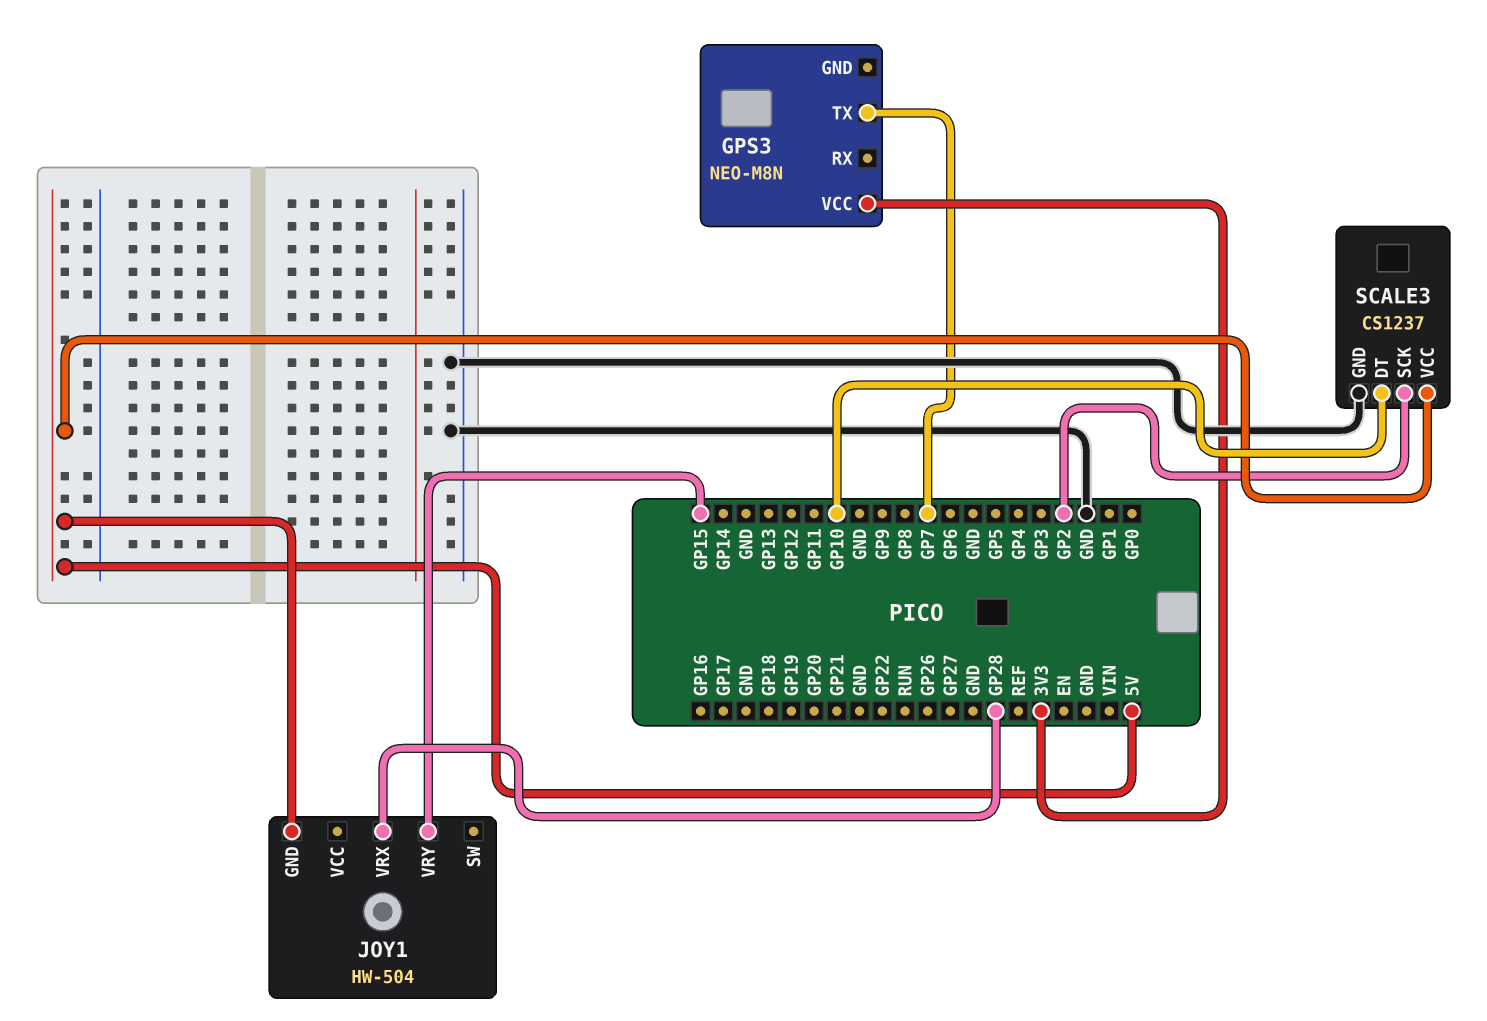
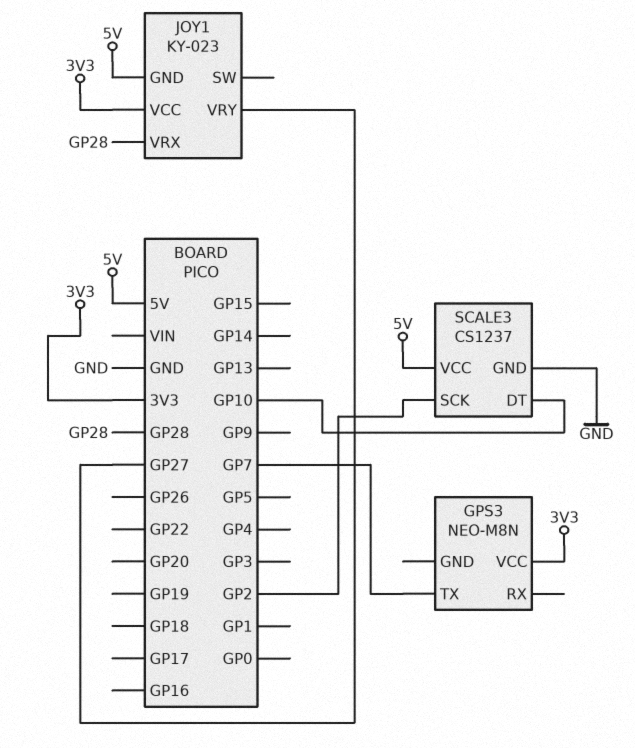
JOY1: HW-504 -> KY-023
JOY1 pin VCC: none -> 3V3
JOY1 pin VRY: GP15 -> GP27

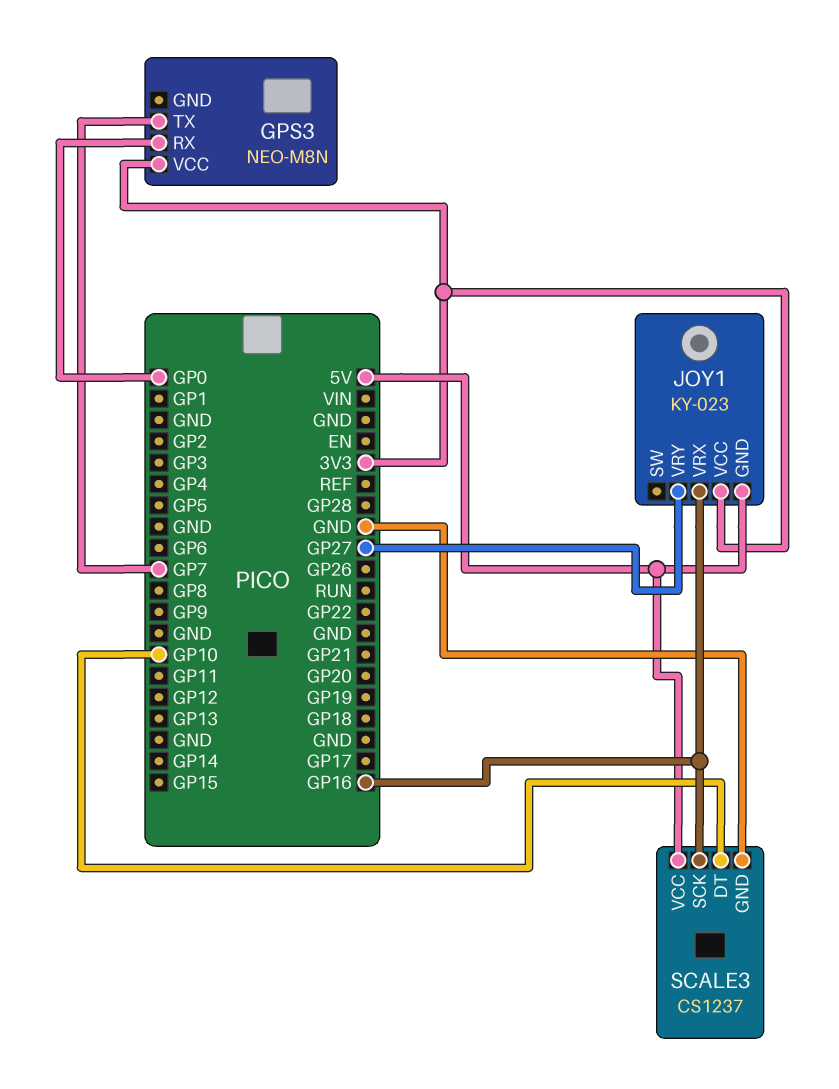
GPS3 pin RX: none -> GP0
JOY1 pin VRX: GP28 -> GP16
SCALE3 pin SCK: GP2 -> GP16

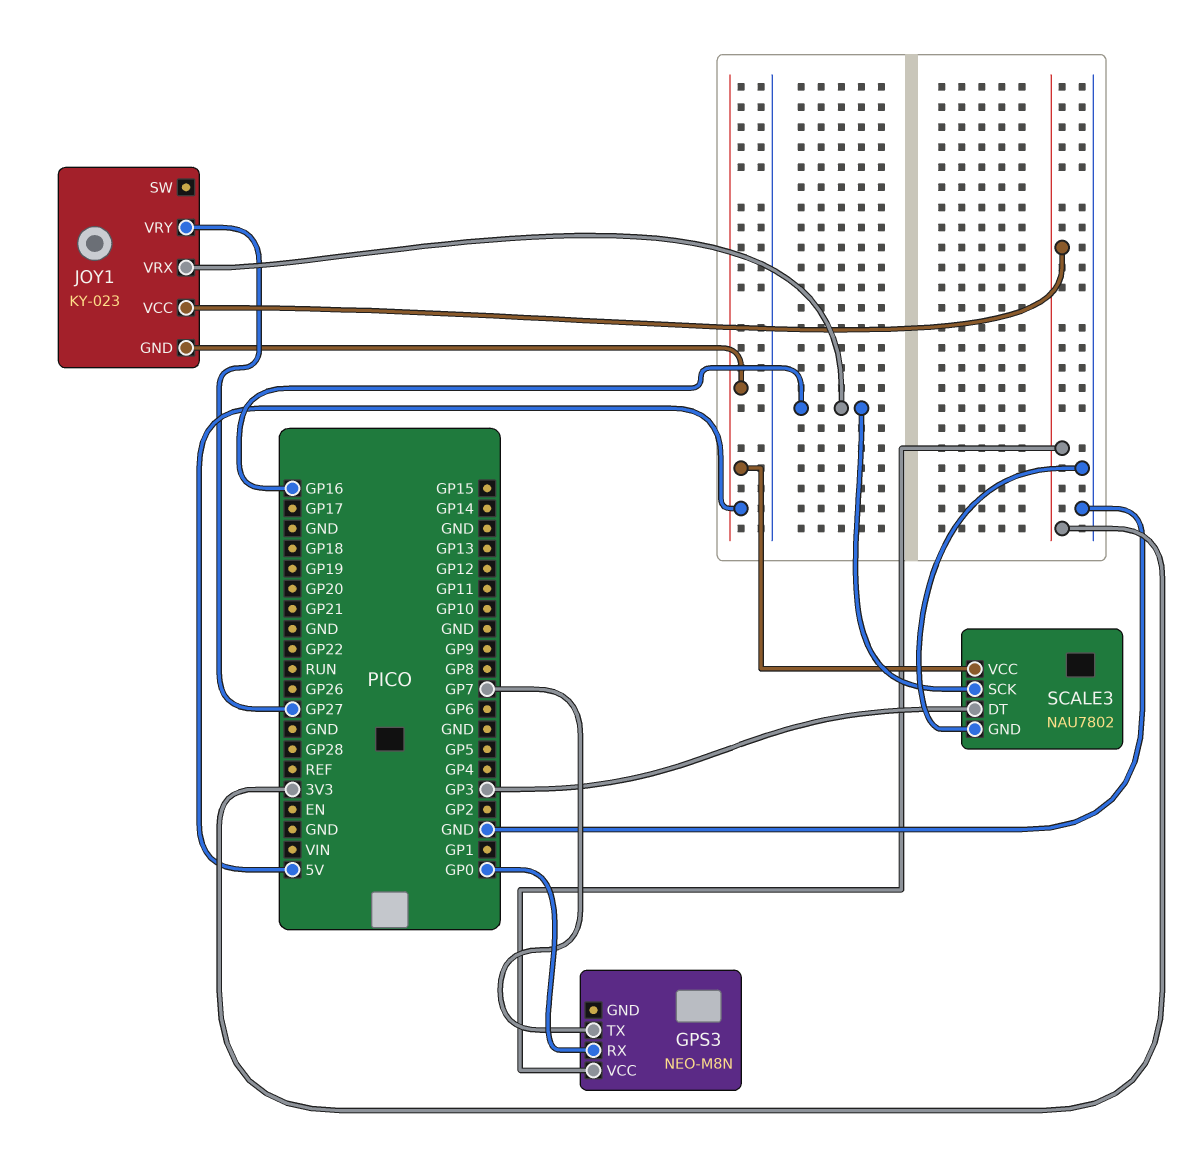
SCALE3: CS1237 -> NAU7802
SCALE3 pin DT: GP10 -> GP3

